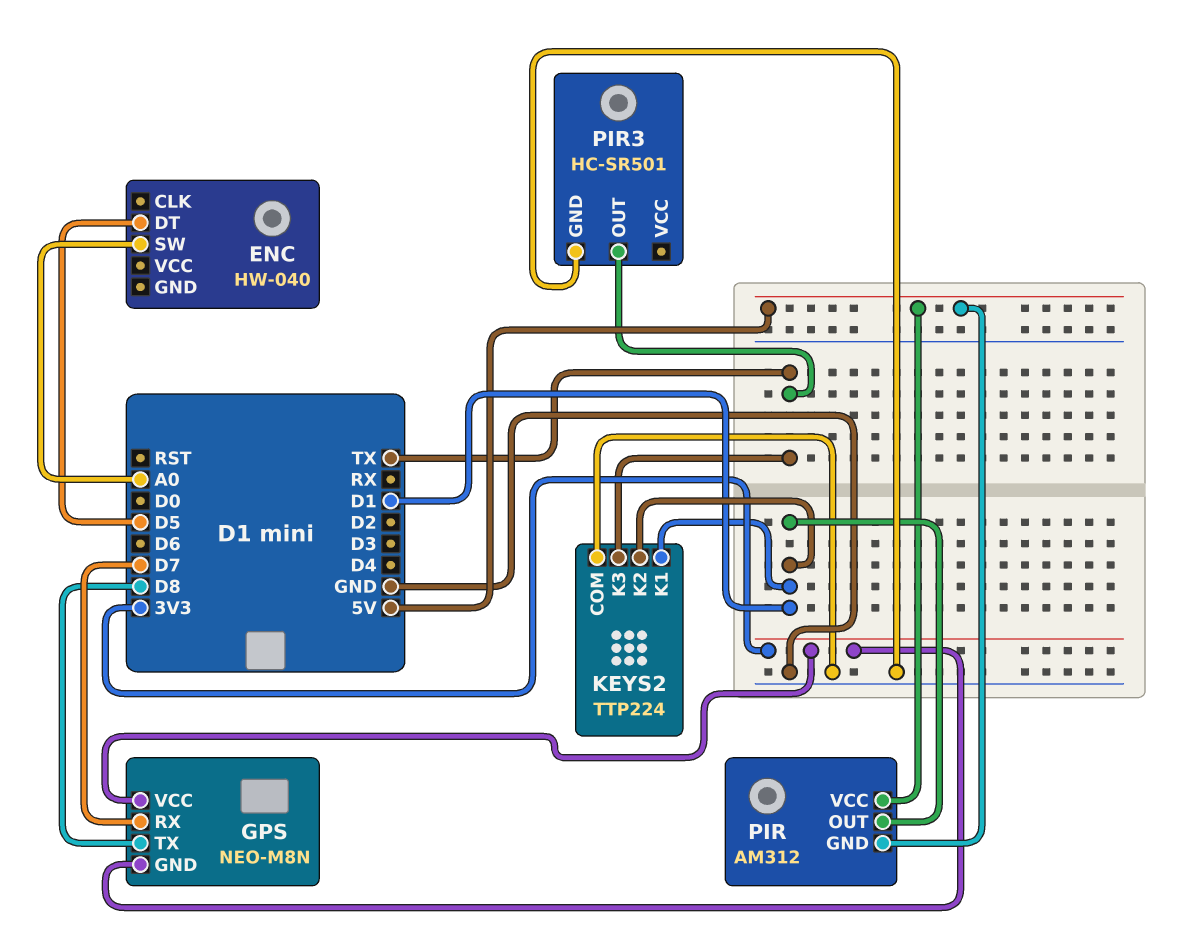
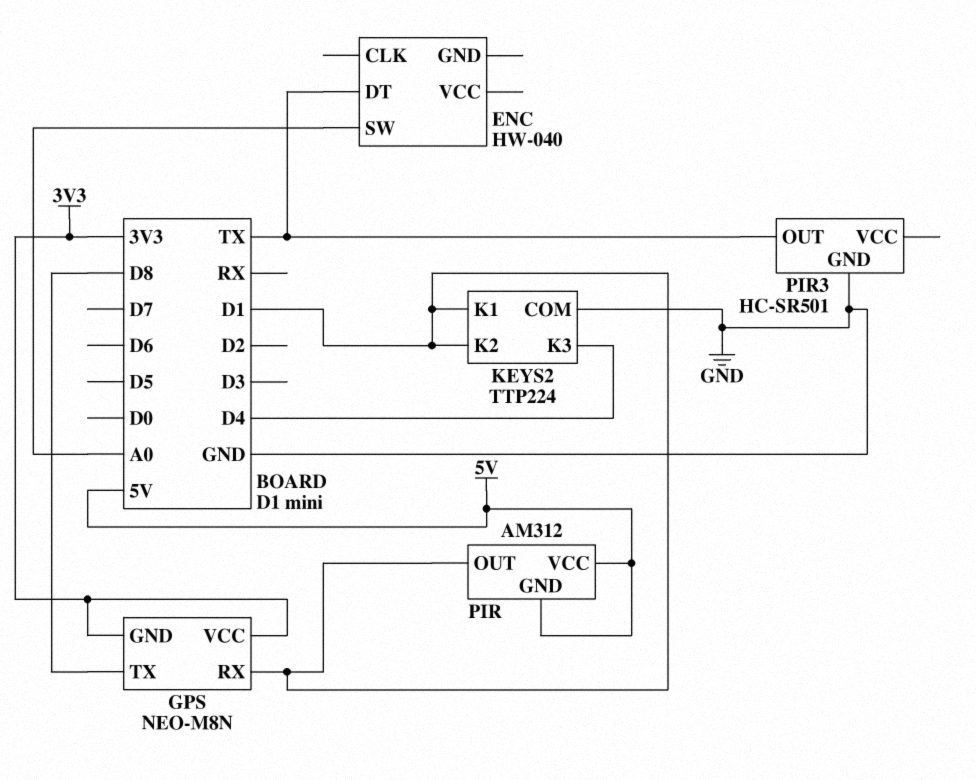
ENC pin DT: D5 -> TX
GPS pin RX: D7 -> D1
KEYS2 pin K3: TX -> D4

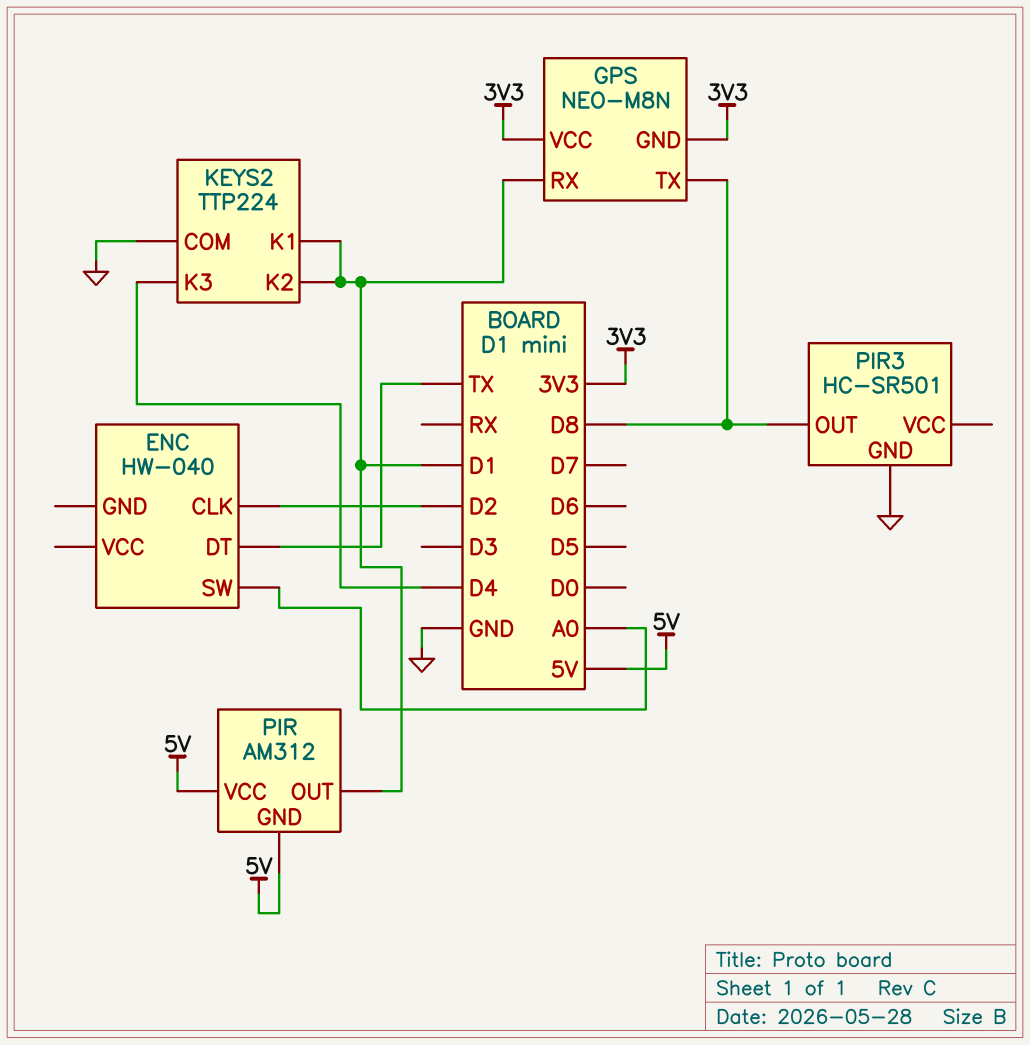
ENC pin CLK: none -> D2
PIR3 pin OUT: TX -> D8

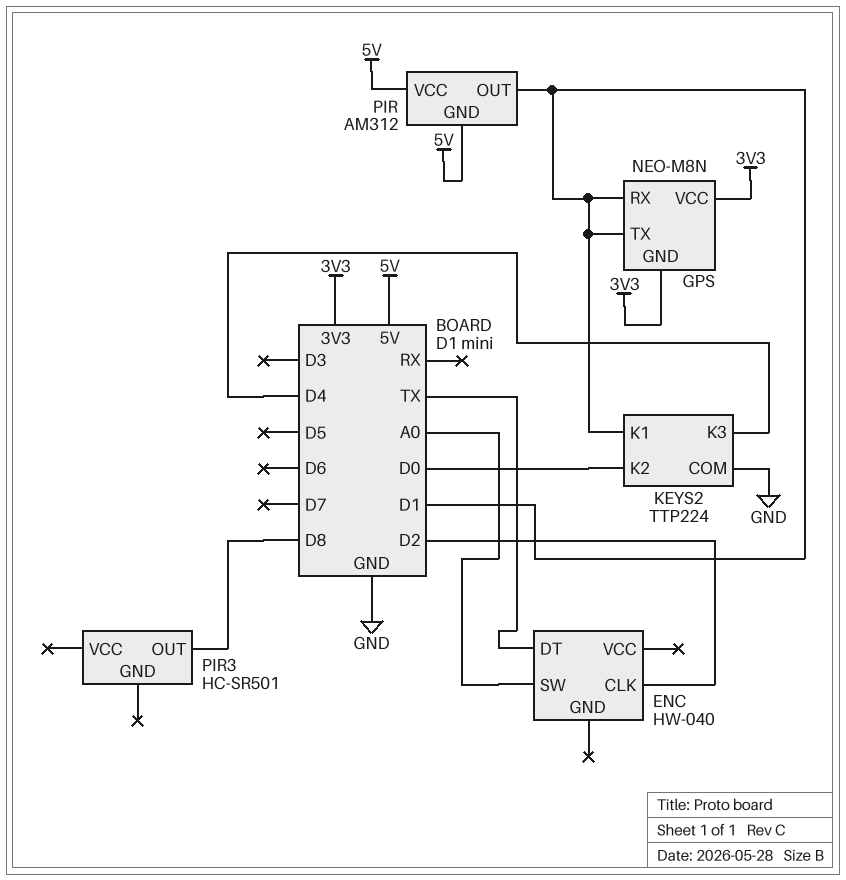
GPS pin TX: D8 -> D1
KEYS2 pin K2: D1 -> D0
PIR3 pin GND: GND -> none

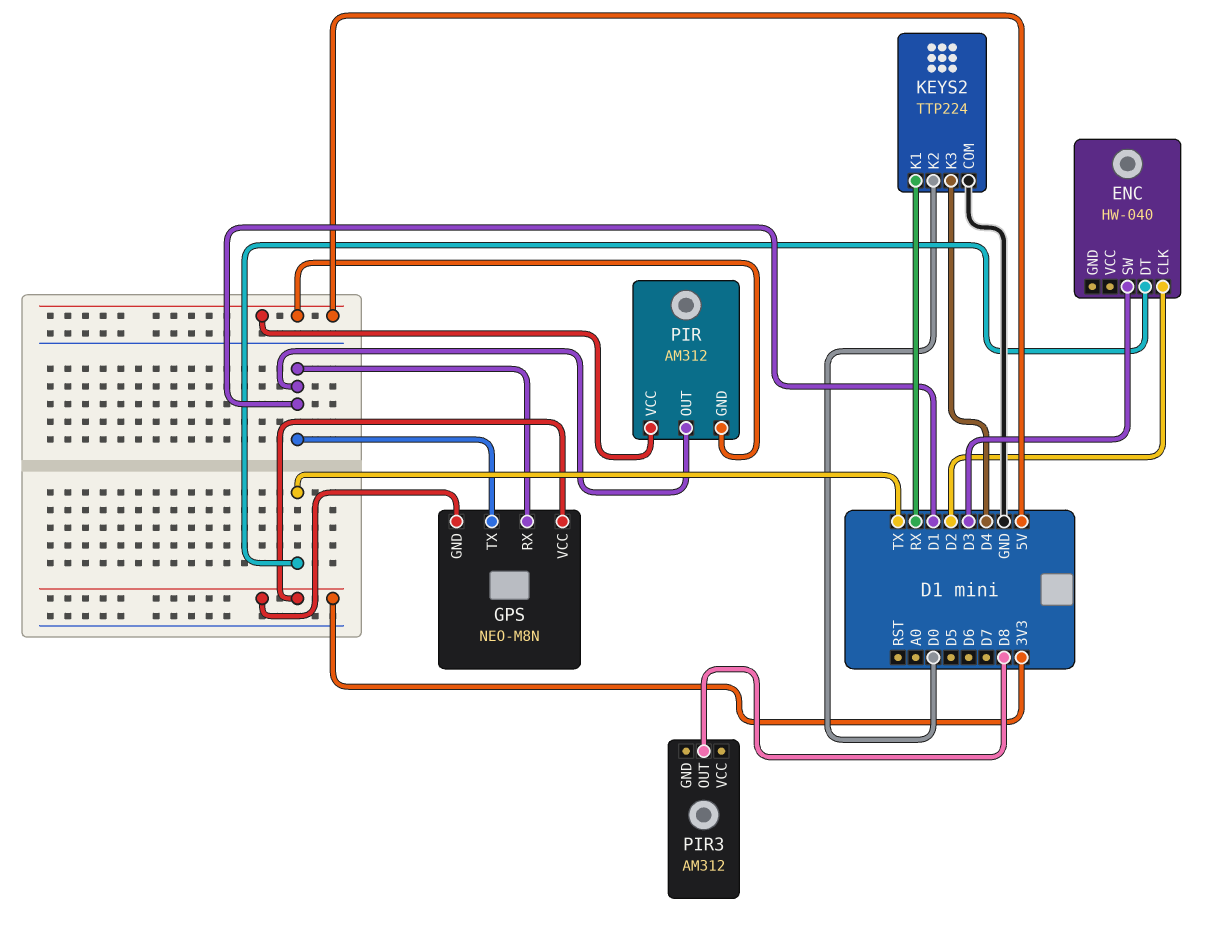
ENC pin SW: A0 -> D3
KEYS2 pin K1: D1 -> RX
PIR3: HC-SR501 -> AM312

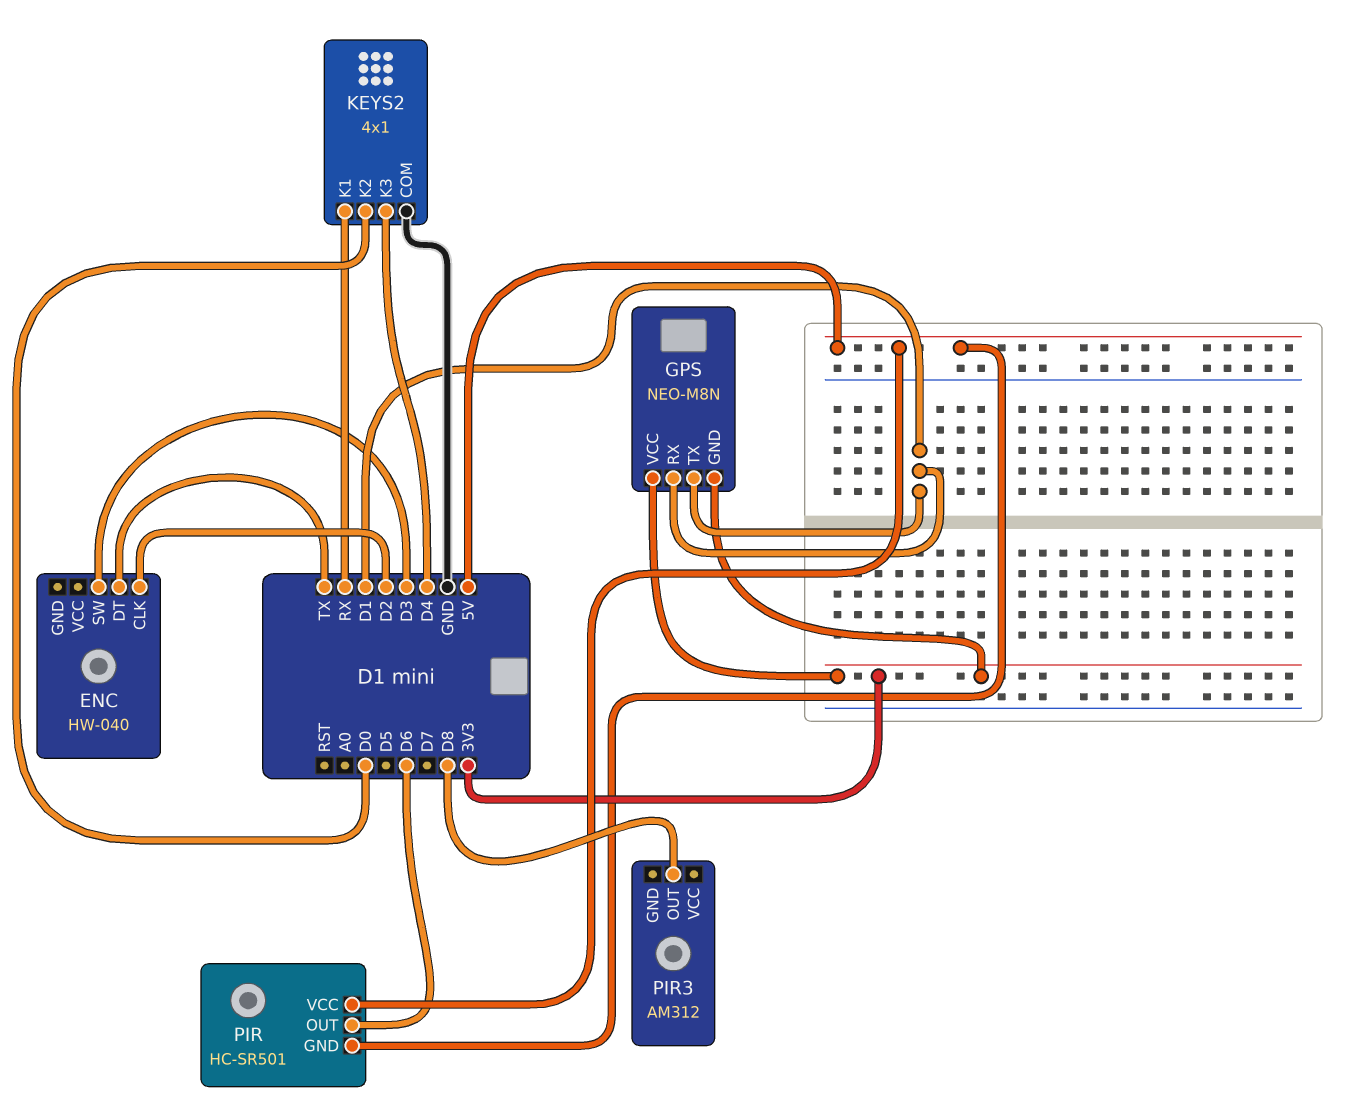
KEYS2: TTP224 -> 4x1
PIR: AM312 -> HC-SR501
PIR pin OUT: D1 -> D6

